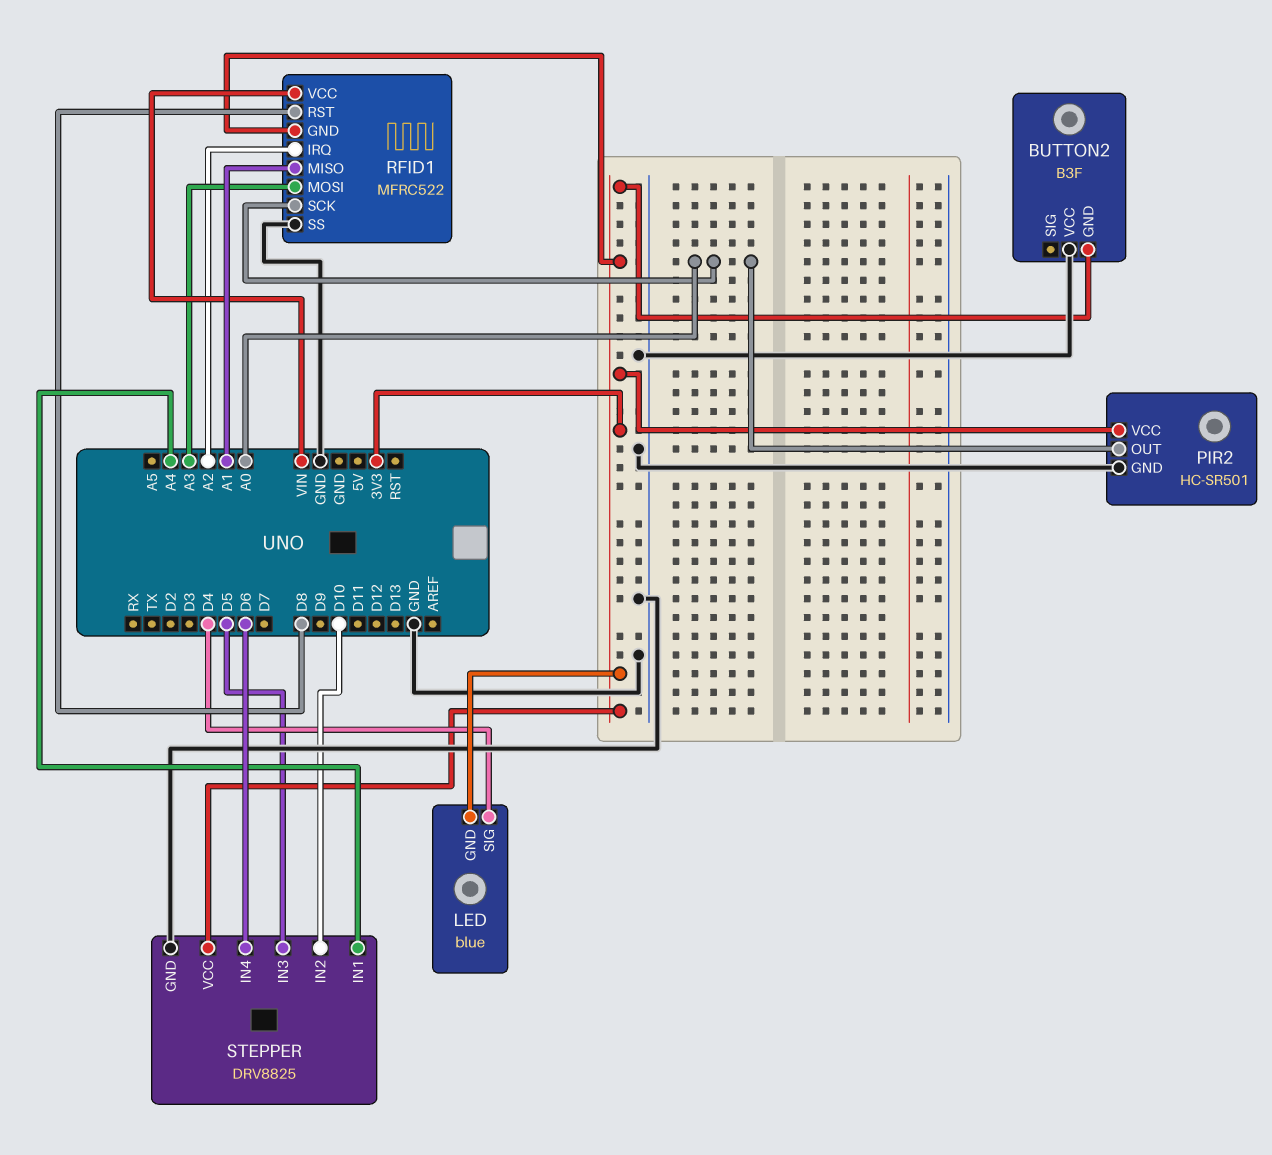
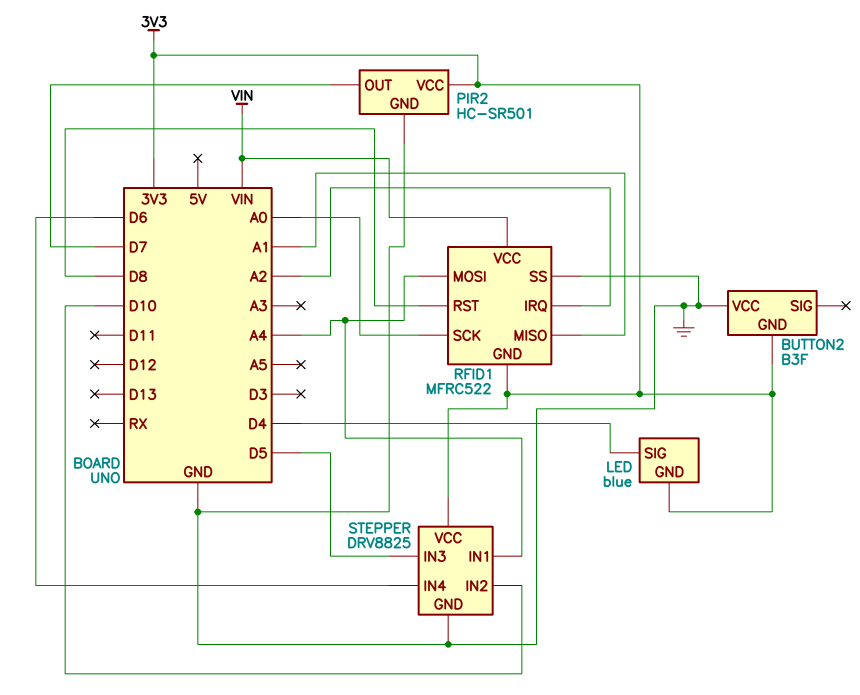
PIR2 pin OUT: A0 -> D7
RFID1 pin MOSI: A3 -> A4

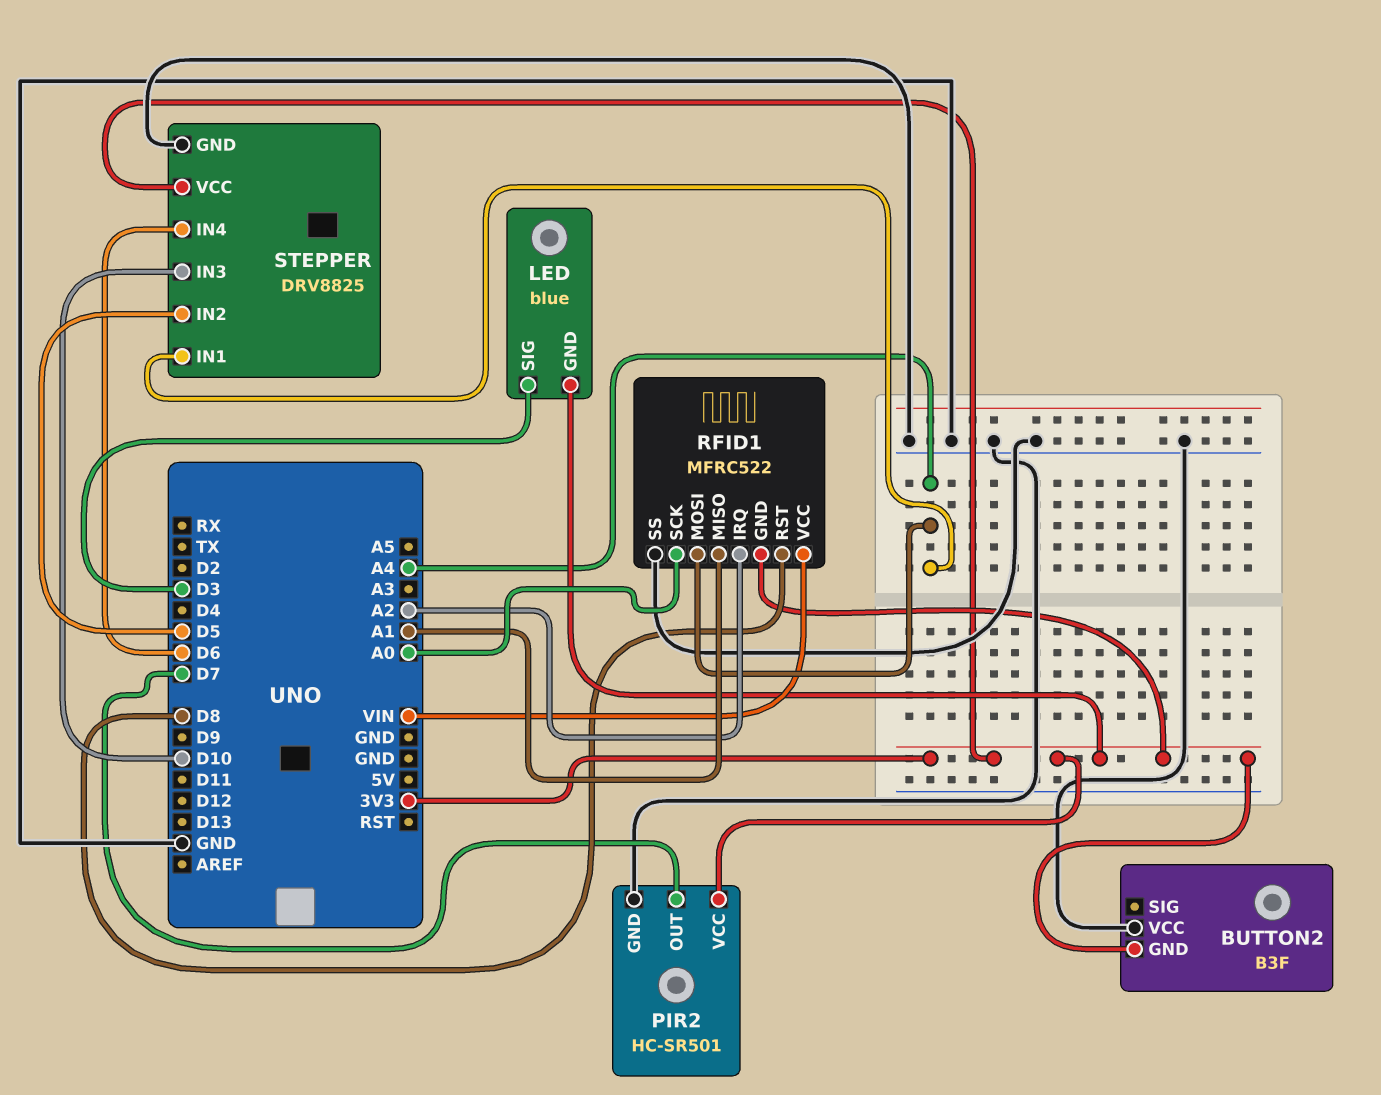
LED pin SIG: D4 -> D3
STEPPER pin IN2: D10 -> D5
STEPPER pin IN3: D5 -> D10

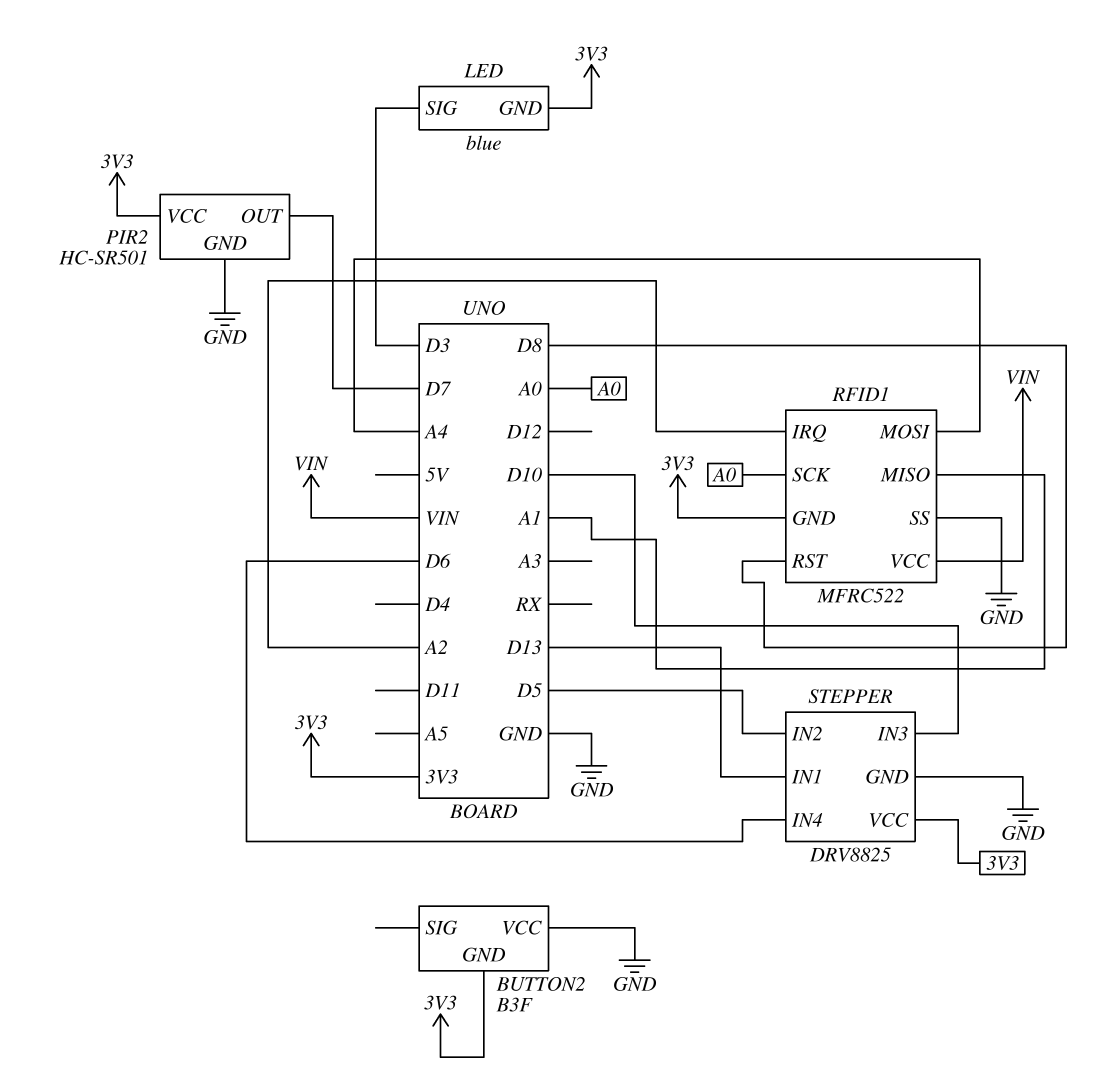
STEPPER pin IN1: A4 -> D13

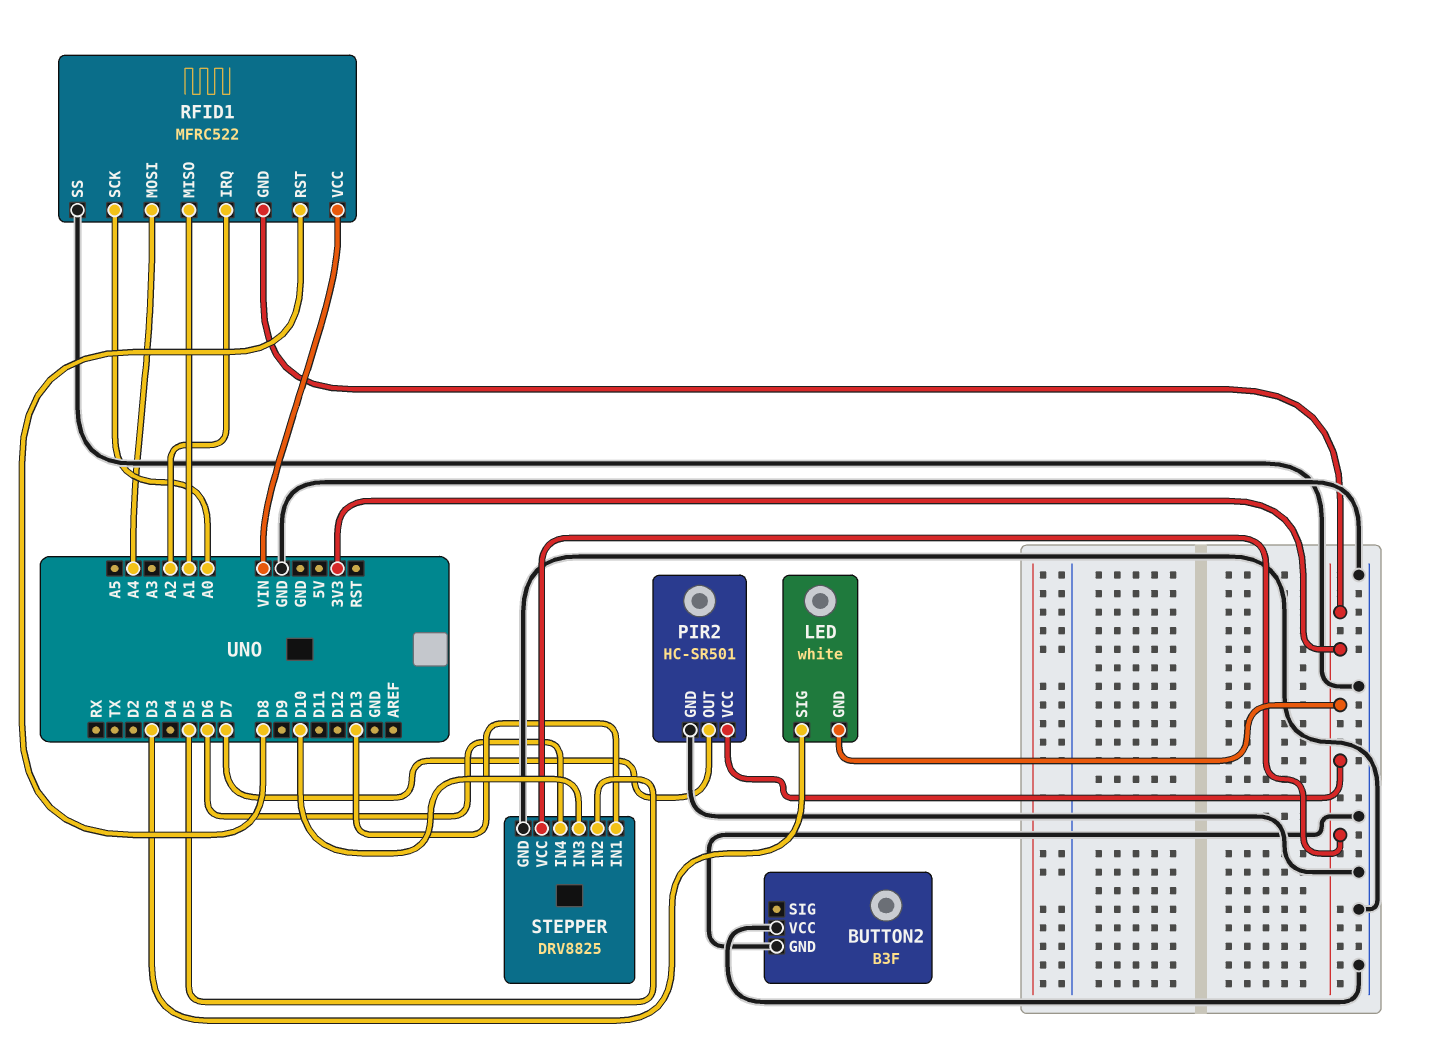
BUTTON2 pin GND: 3V3 -> GND
LED: blue -> white

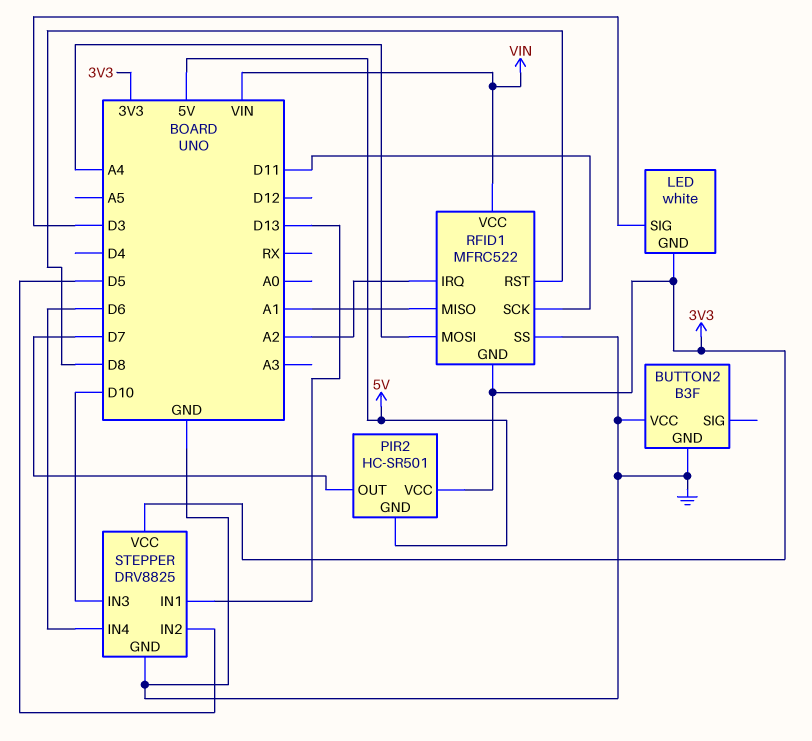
PIR2 pin GND: GND -> 5V
RFID1 pin SCK: A0 -> D11

